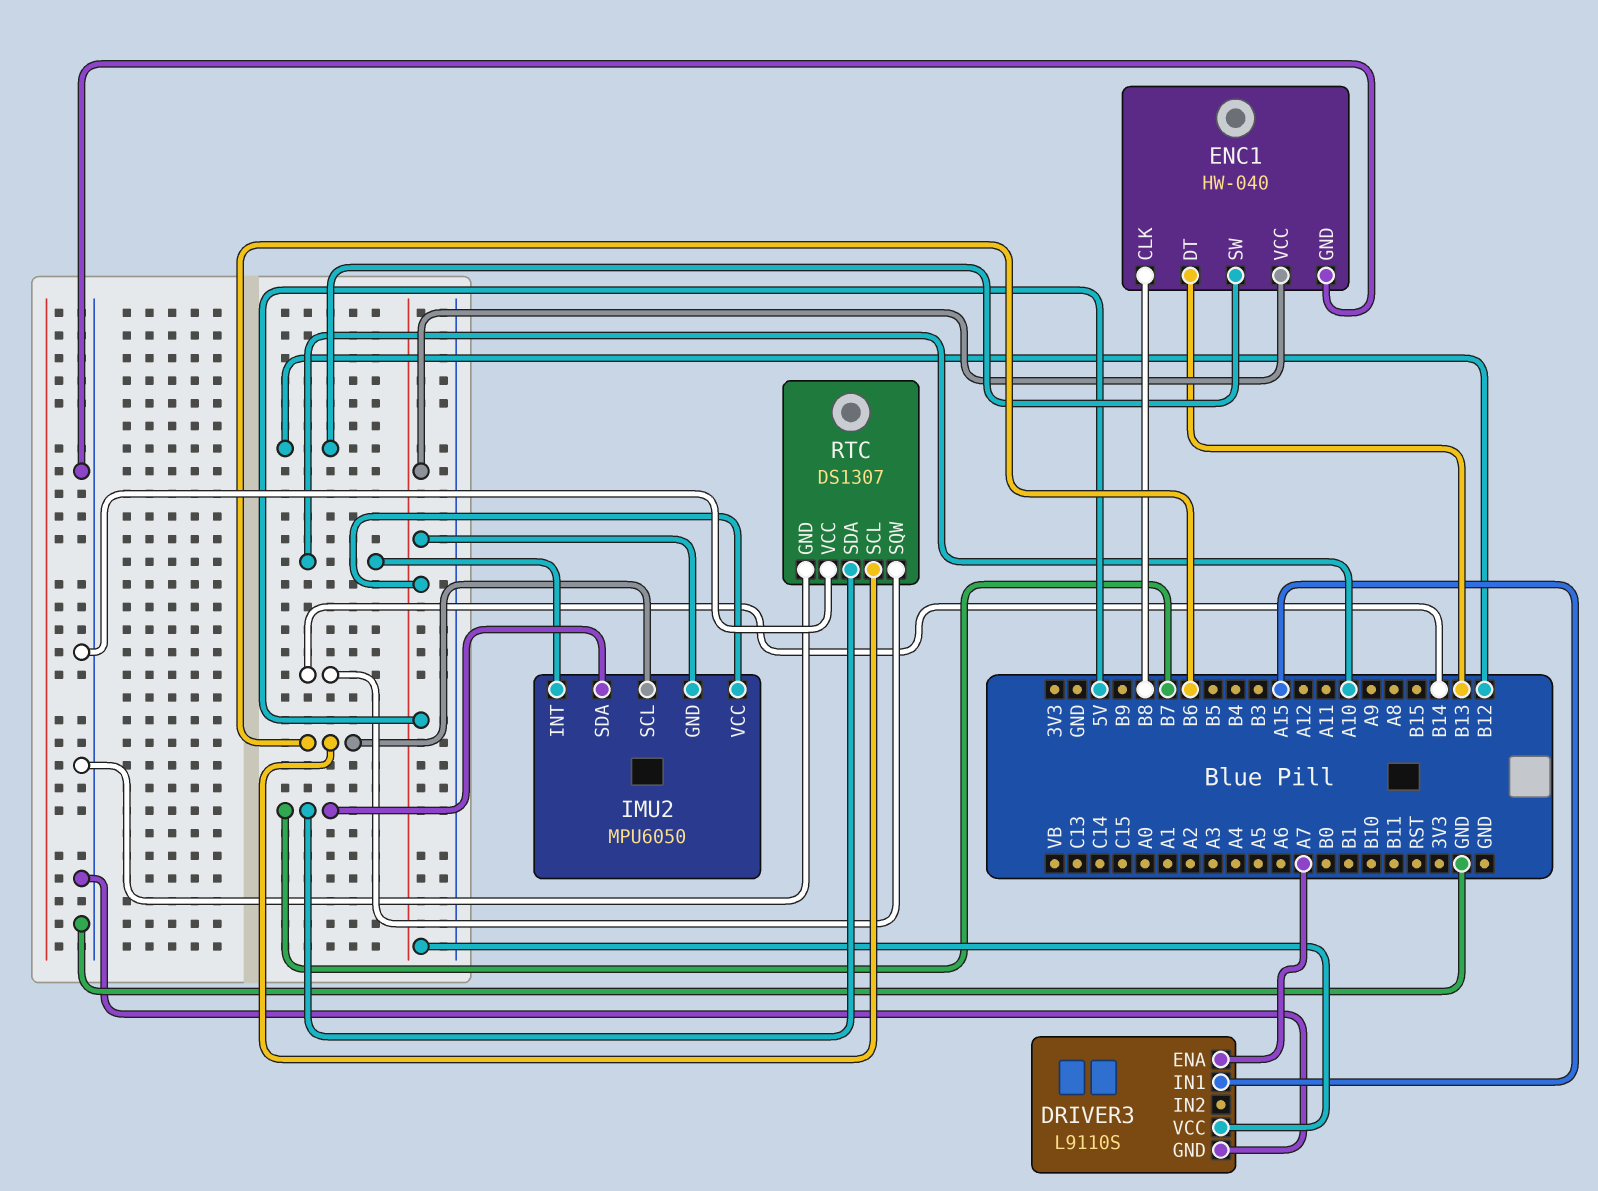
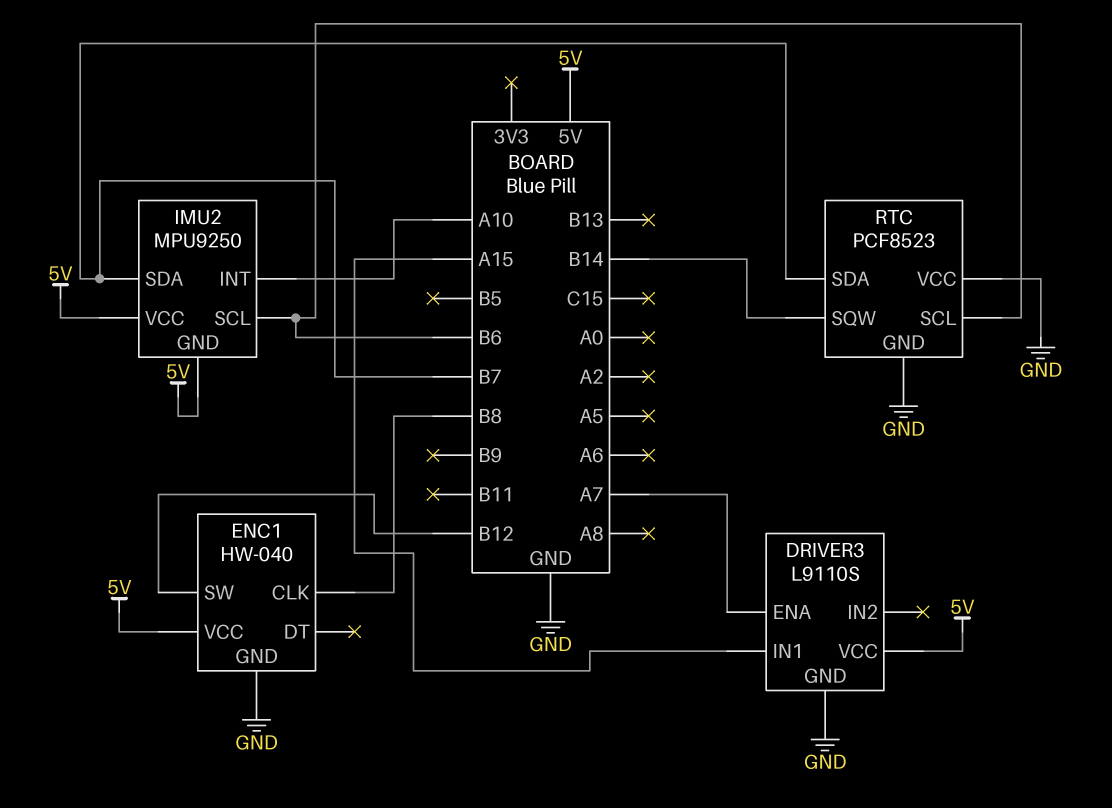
ENC1 pin DT: B13 -> none
IMU2: MPU6050 -> MPU9250
RTC: DS1307 -> PCF8523

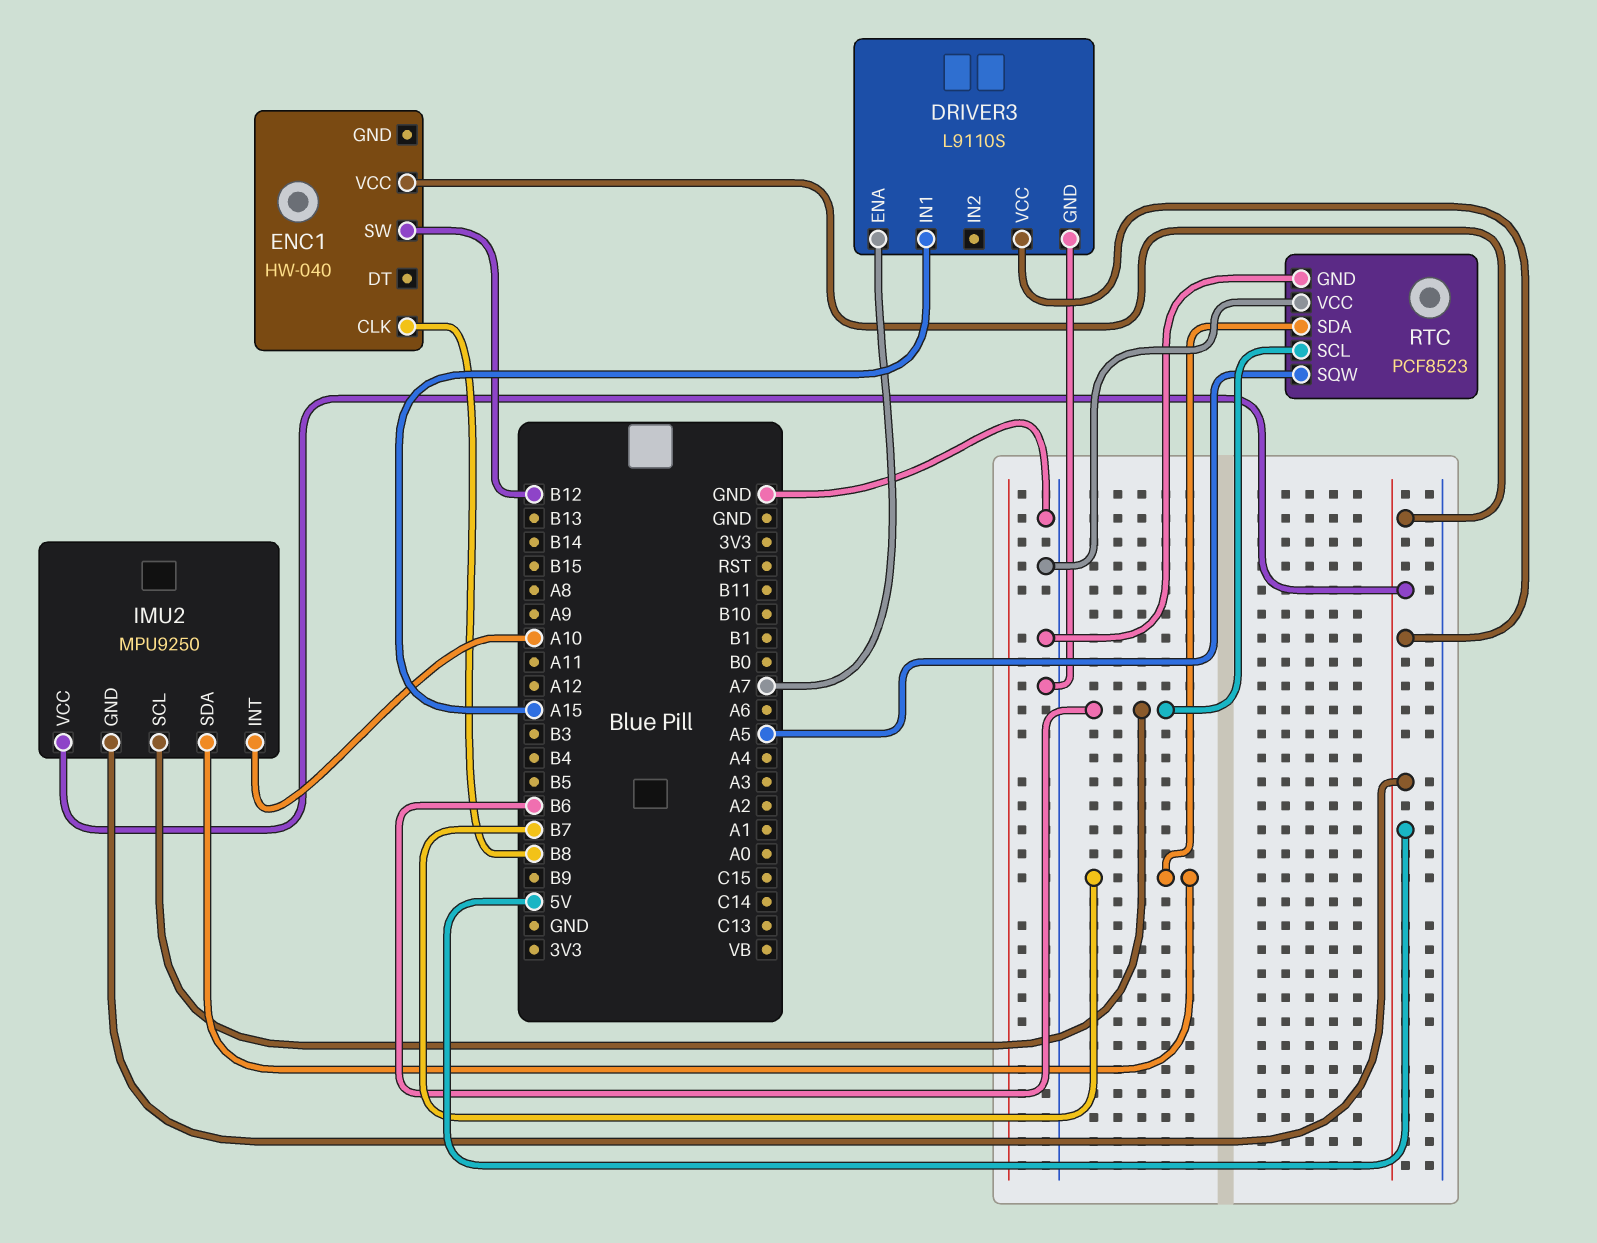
ENC1 pin GND: GND -> none
RTC pin SQW: B14 -> A5

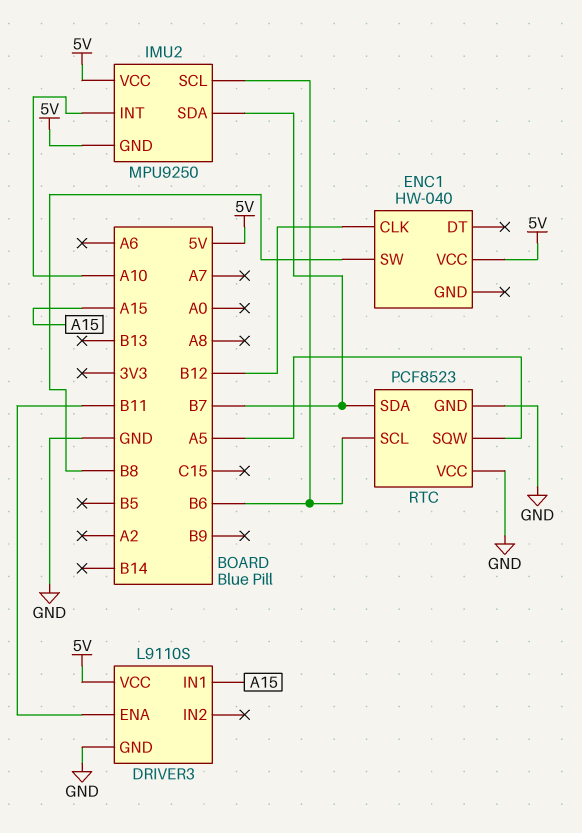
DRIVER3 pin ENA: A7 -> B11
ENC1 pin CLK: B8 -> B12
ENC1 pin SW: B12 -> B8

